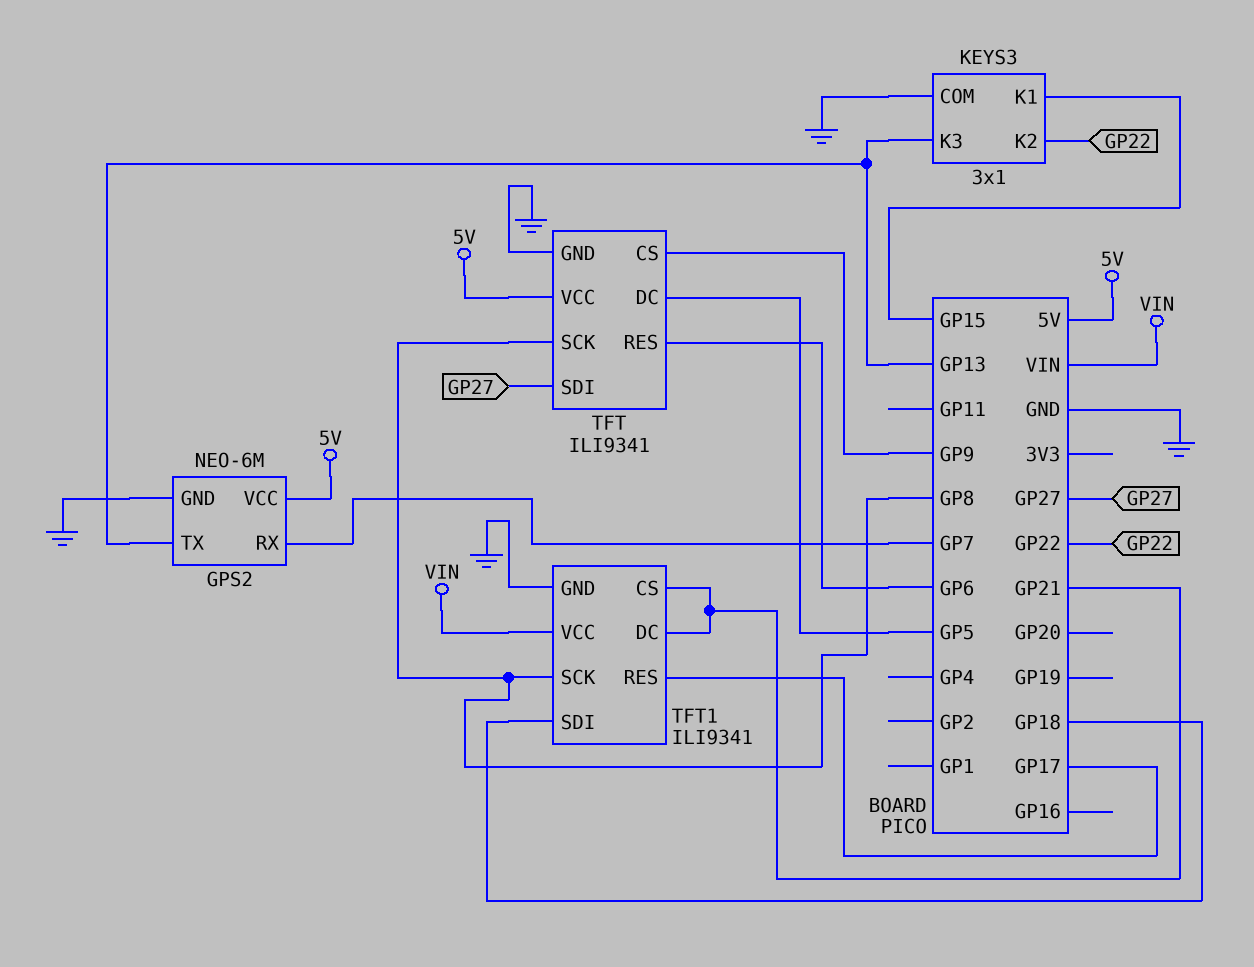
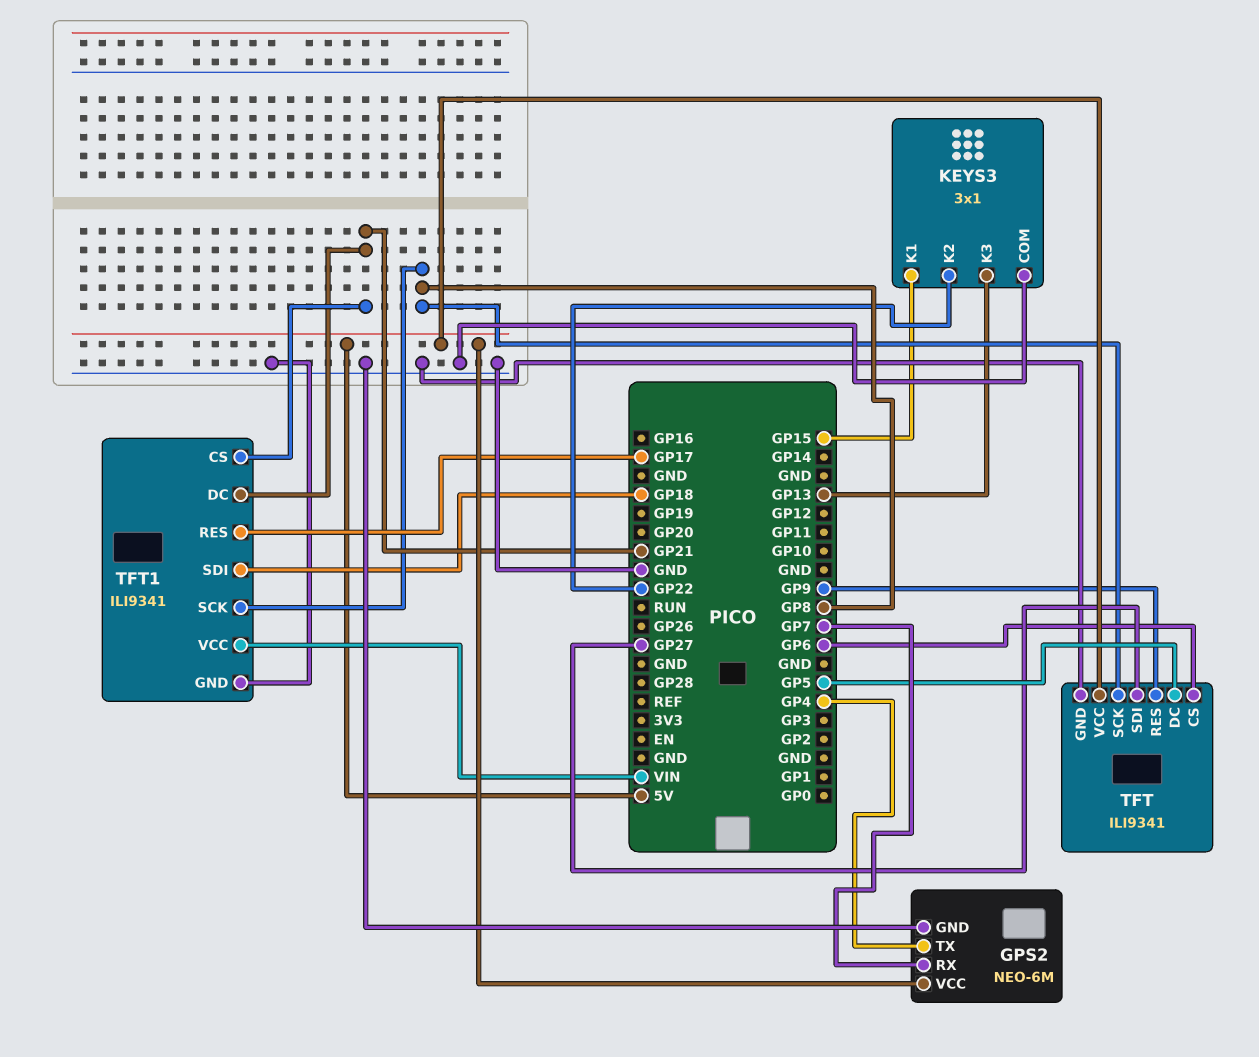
GPS2 pin TX: GP13 -> GP4
TFT pin CS: GP9 -> GP6
TFT pin RES: GP6 -> GP9

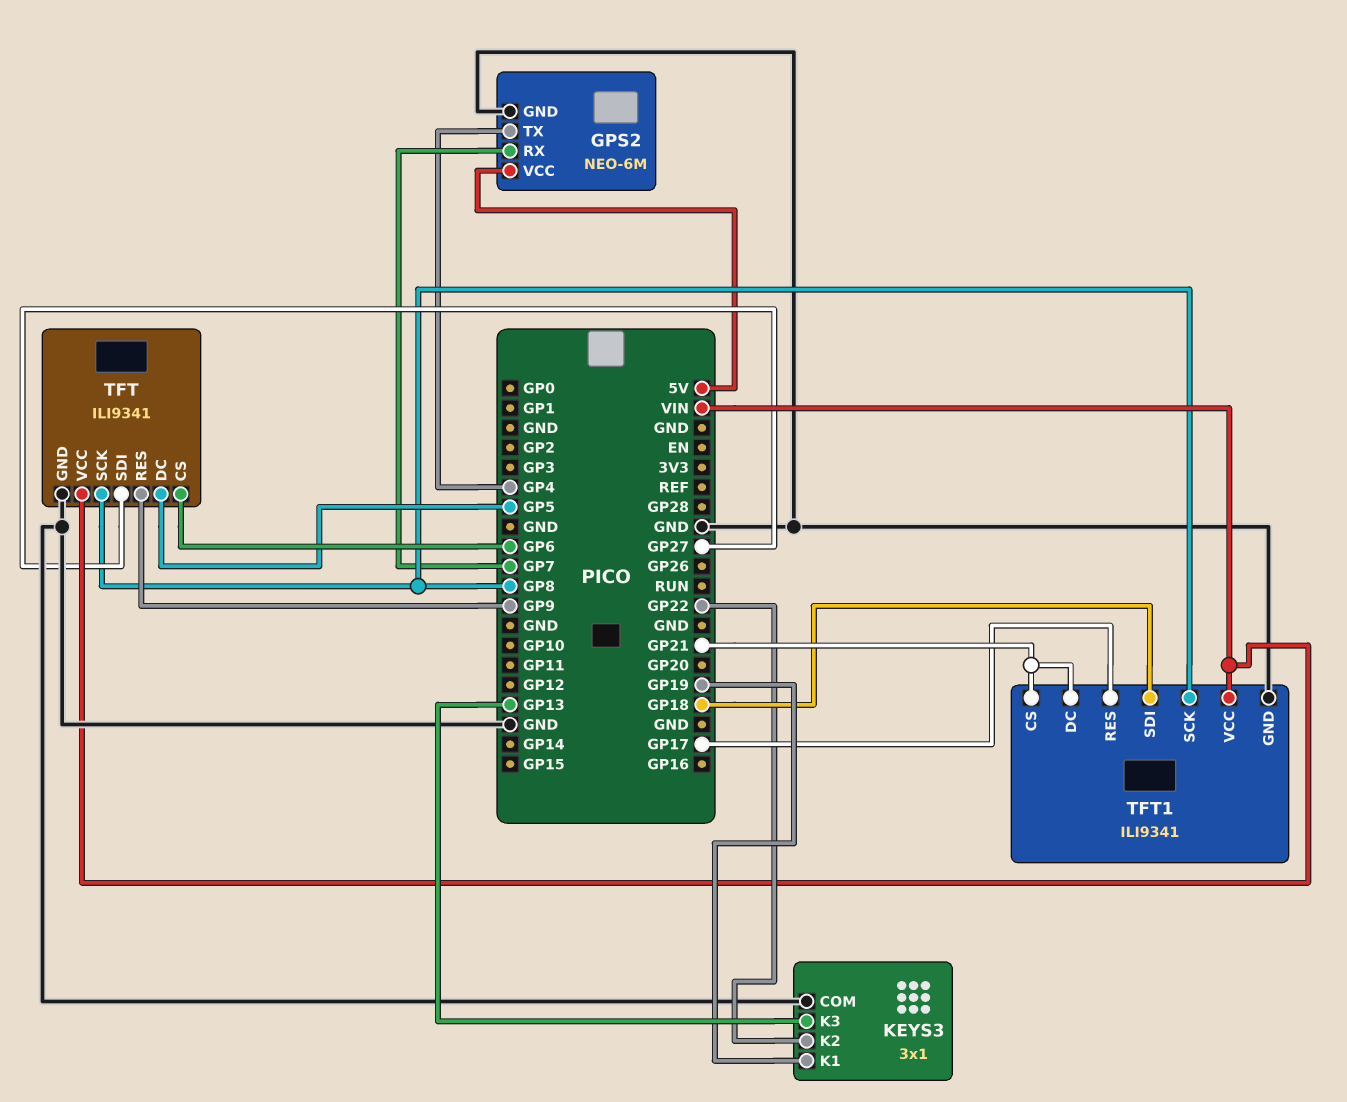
KEYS3 pin K1: GP15 -> GP19
TFT pin VCC: 5V -> VIN

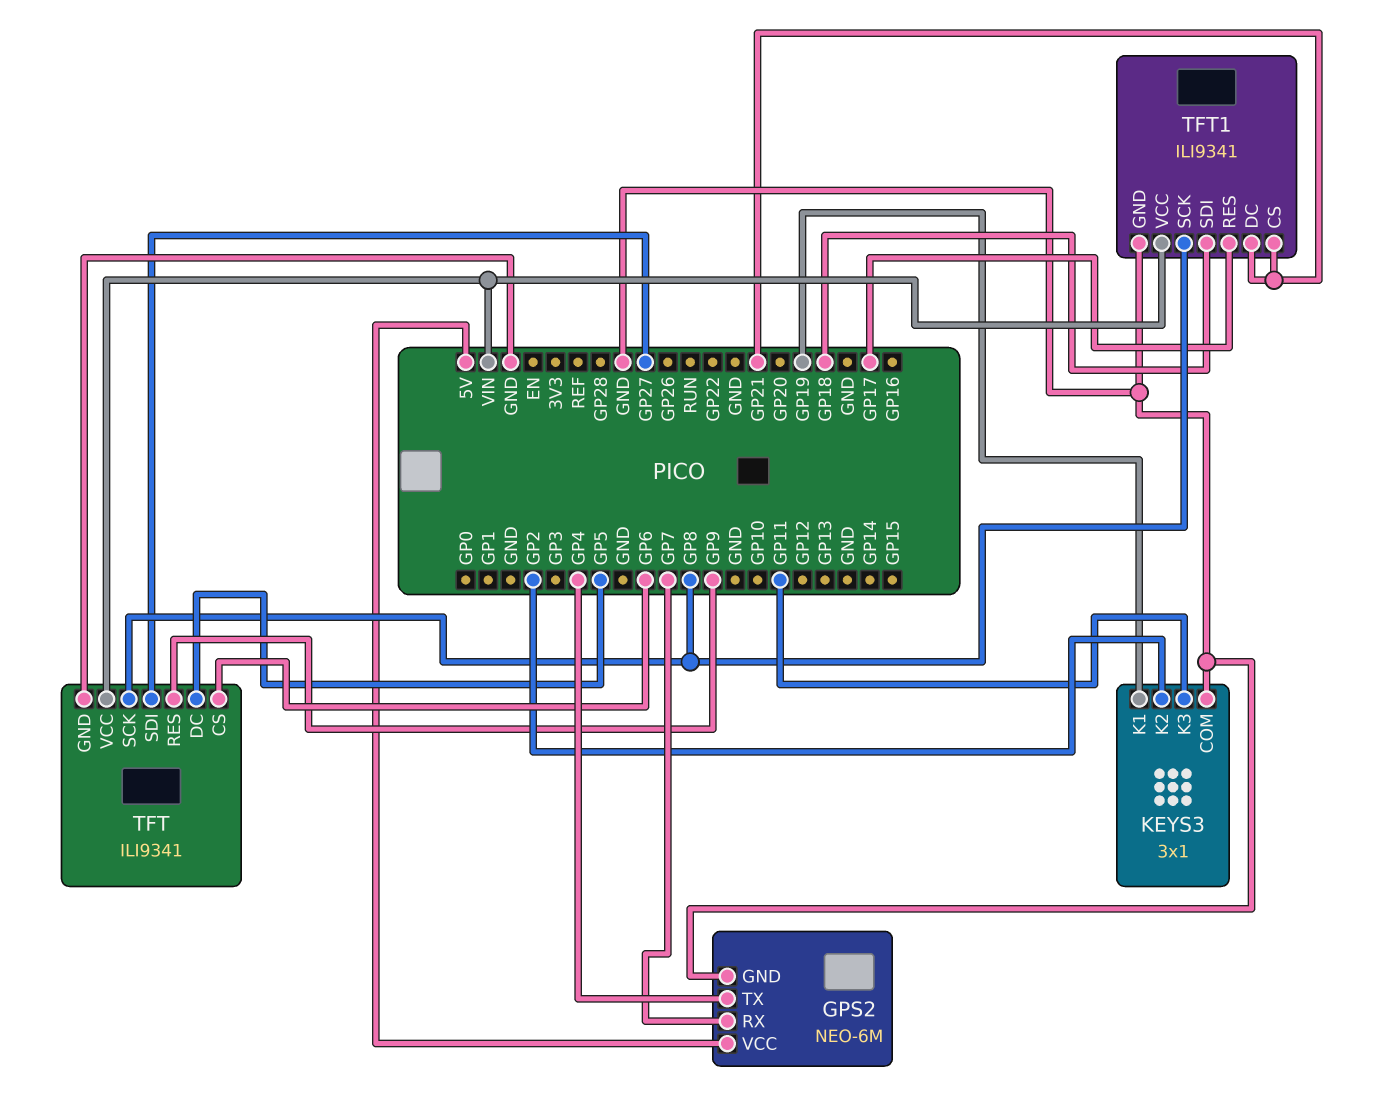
KEYS3 pin K2: GP22 -> GP2
KEYS3 pin K3: GP13 -> GP11

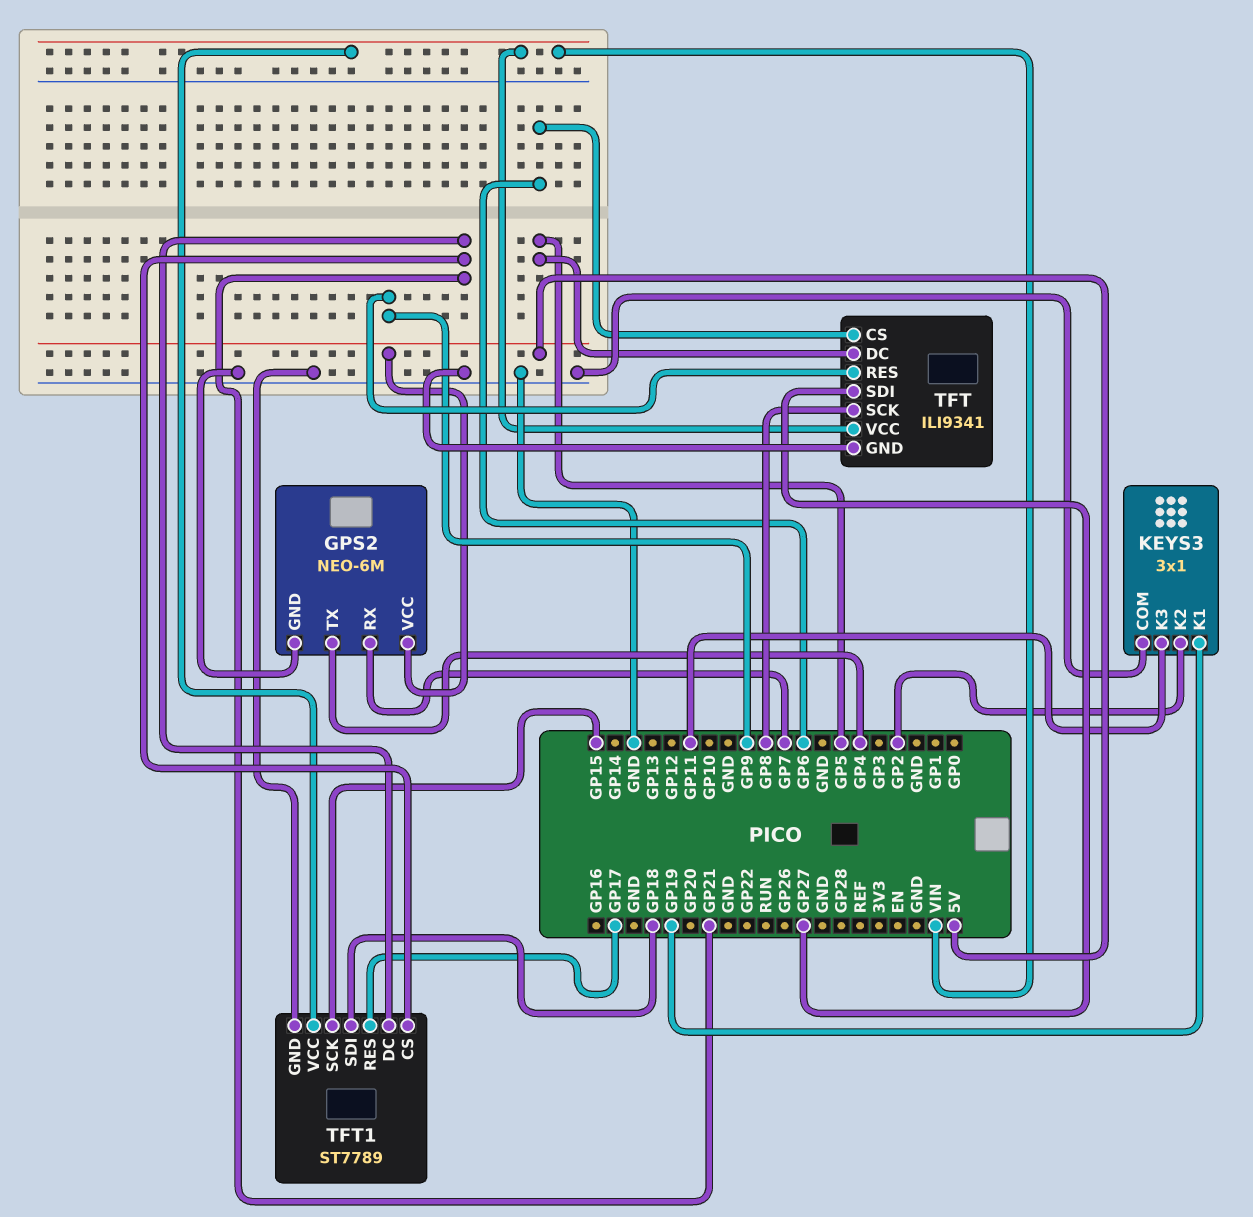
TFT1: ILI9341 -> ST7789
TFT1 pin SCK: GP8 -> GP15

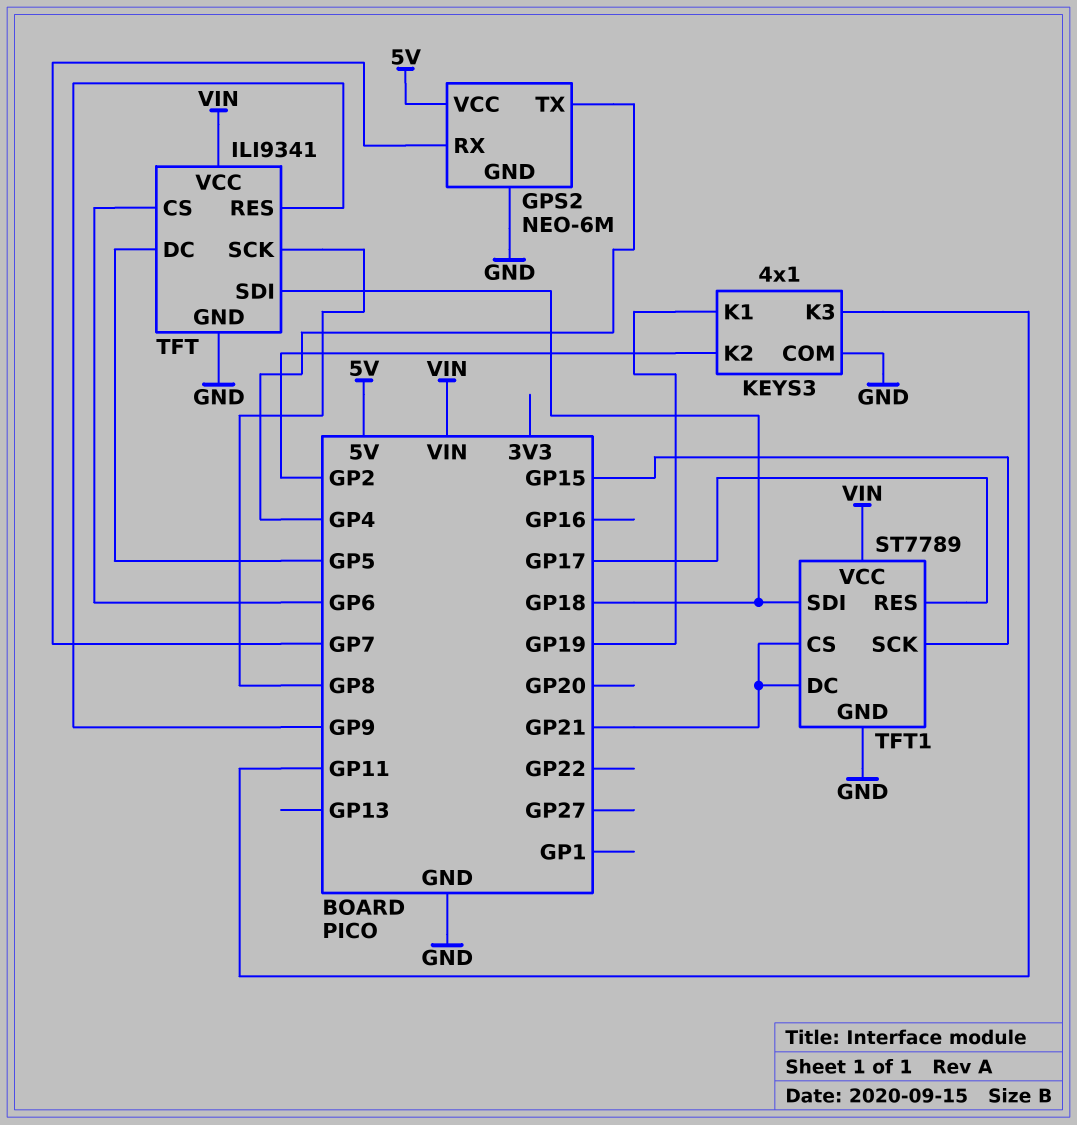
KEYS3: 3x1 -> 4x1
TFT pin SDI: GP27 -> GP18

